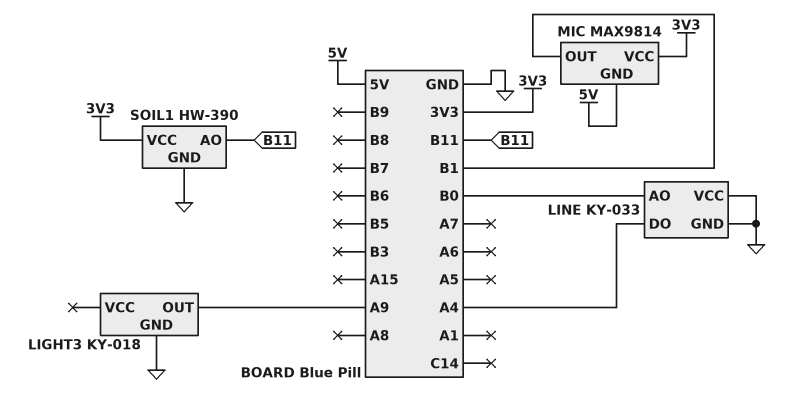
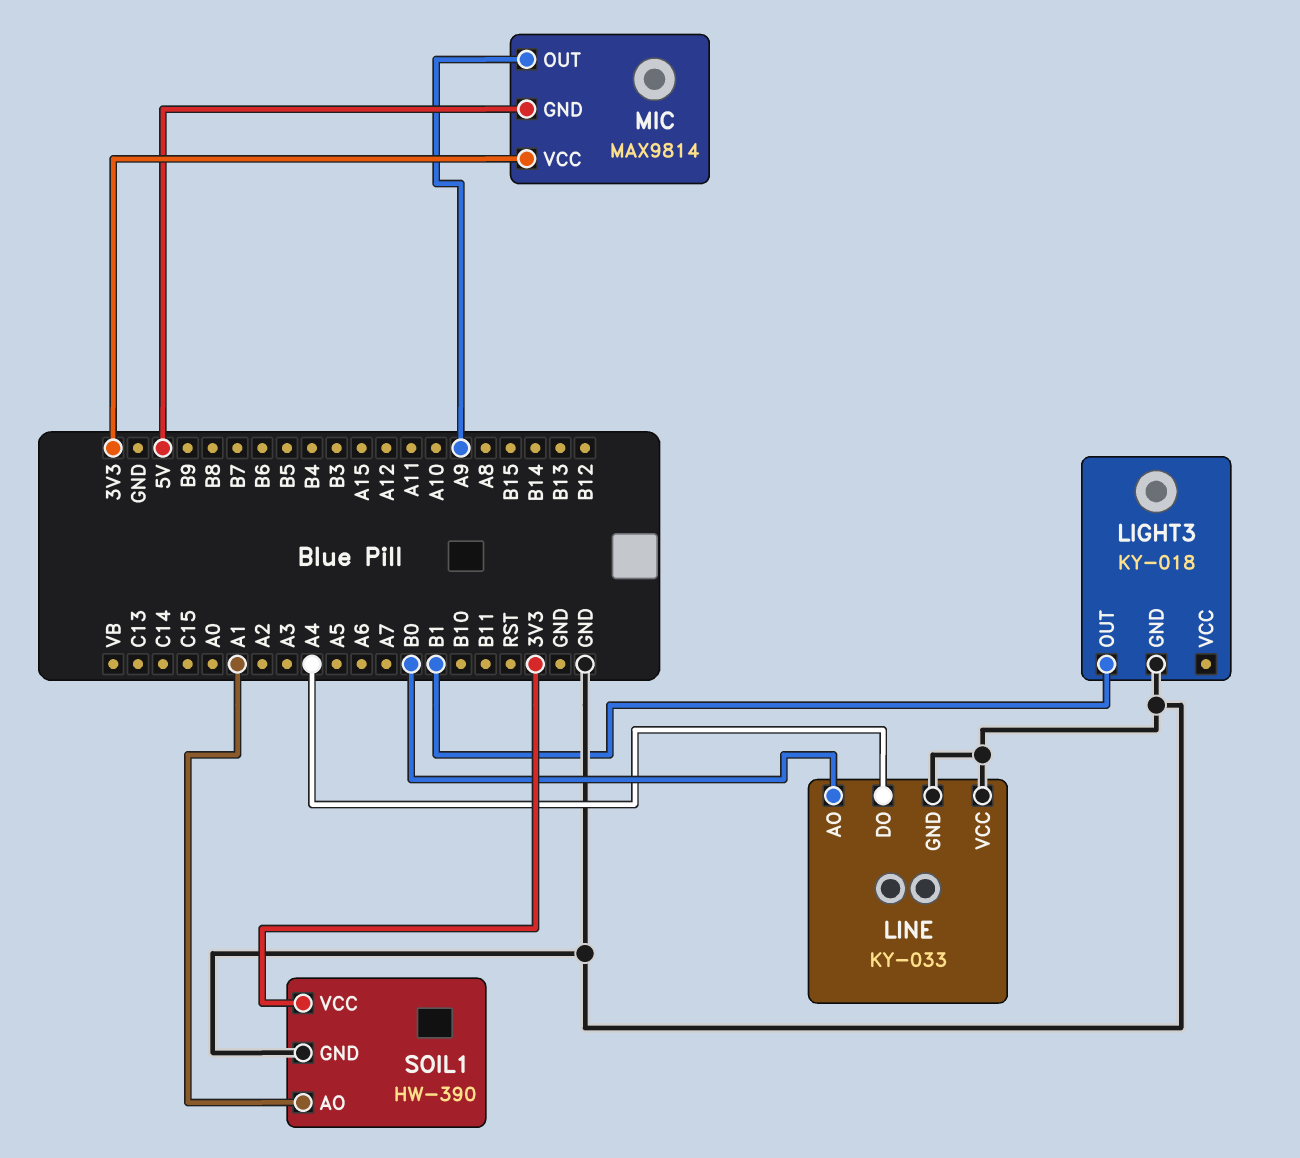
LIGHT3 pin OUT: A9 -> B1
MIC pin OUT: B1 -> A9
SOIL1 pin AO: B11 -> A1

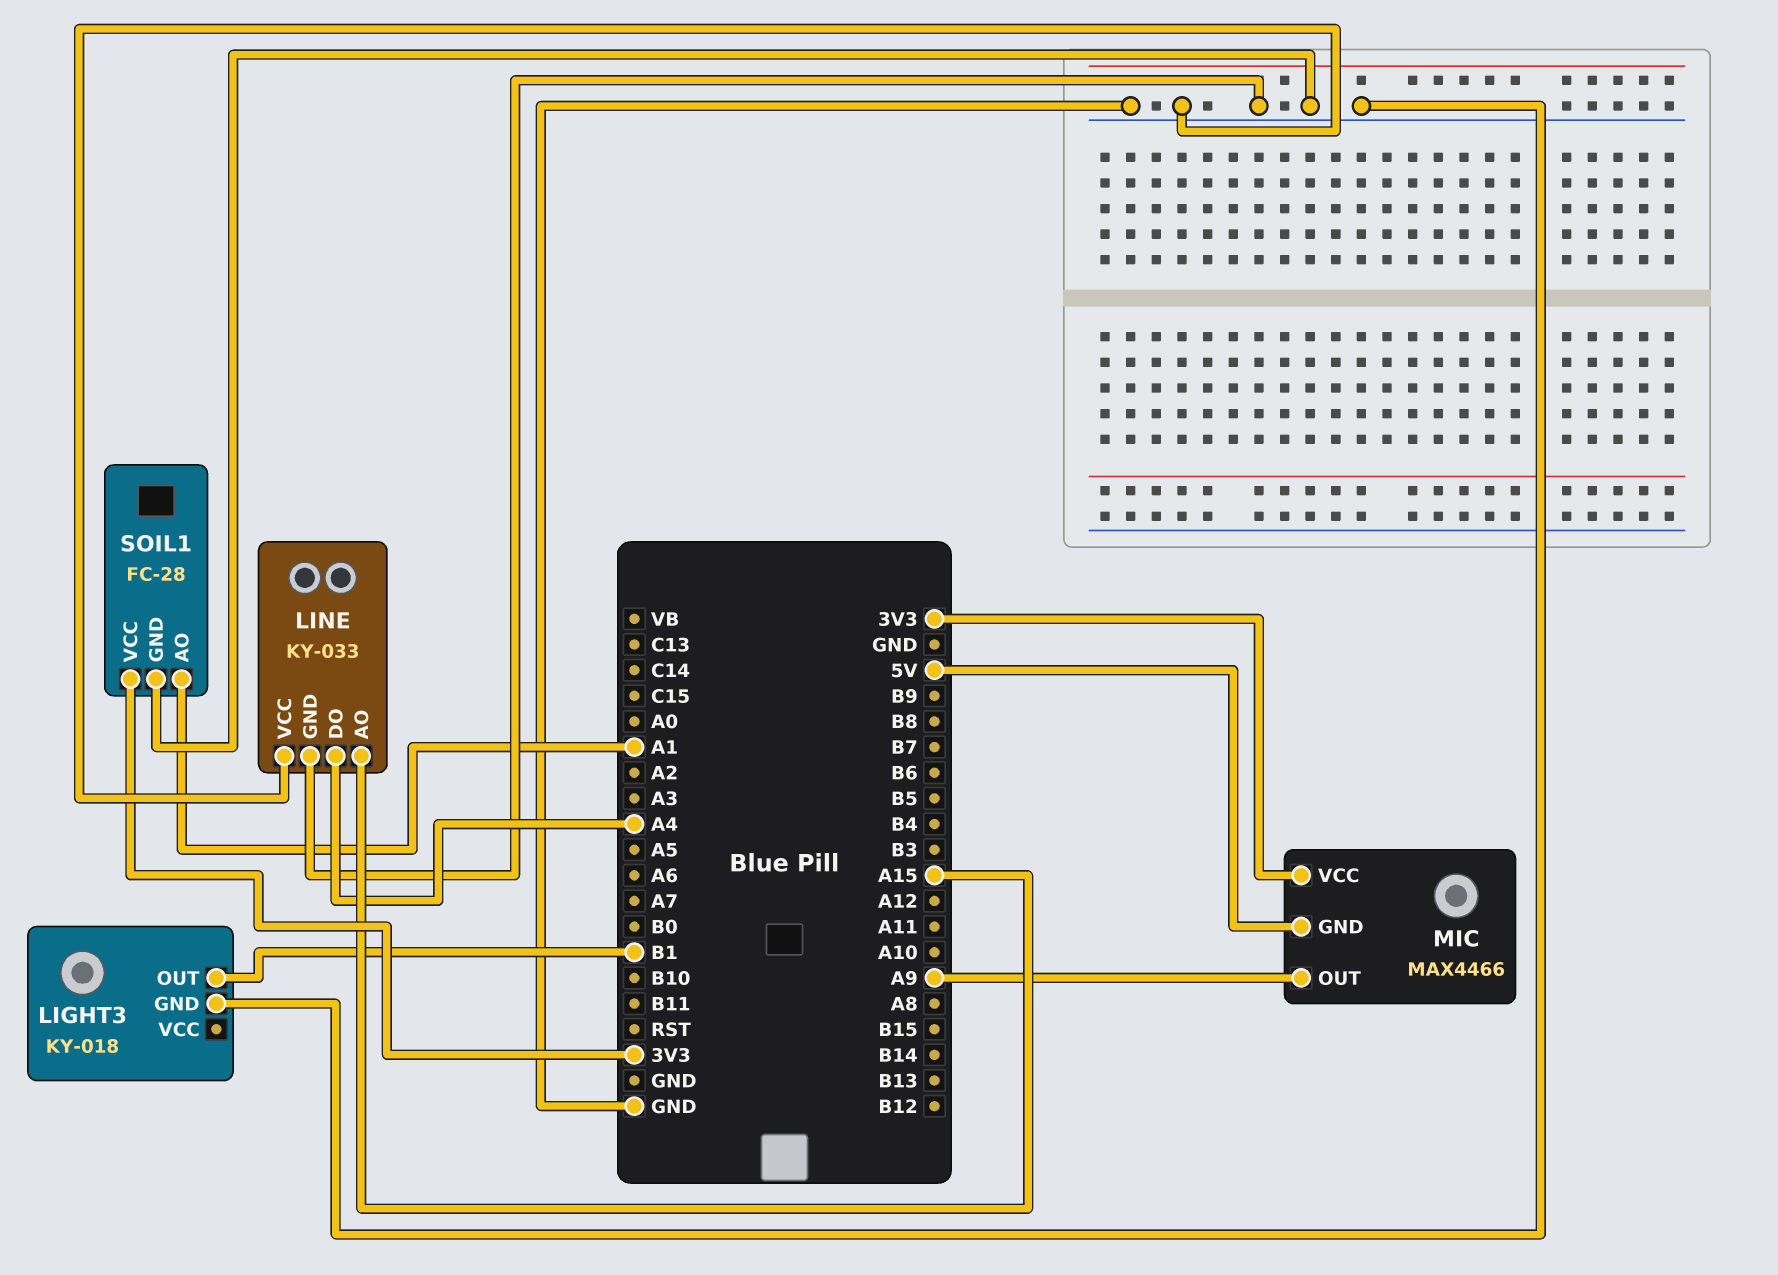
LINE pin AO: B0 -> A15
MIC: MAX9814 -> MAX4466
SOIL1: HW-390 -> FC-28

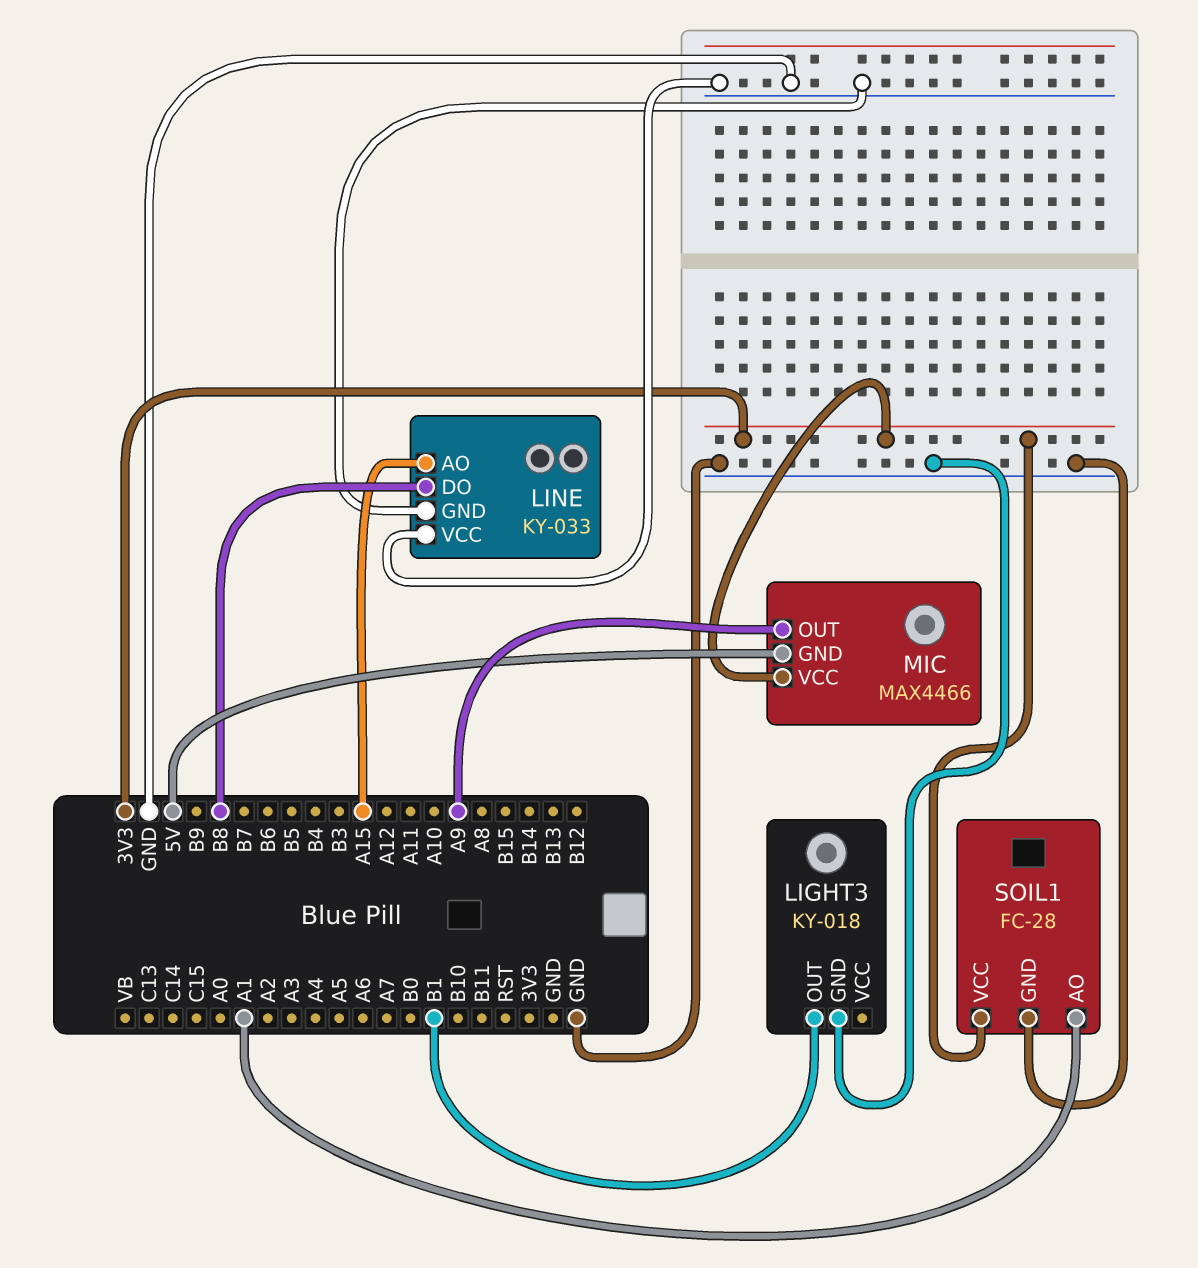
LINE pin DO: A4 -> B8

